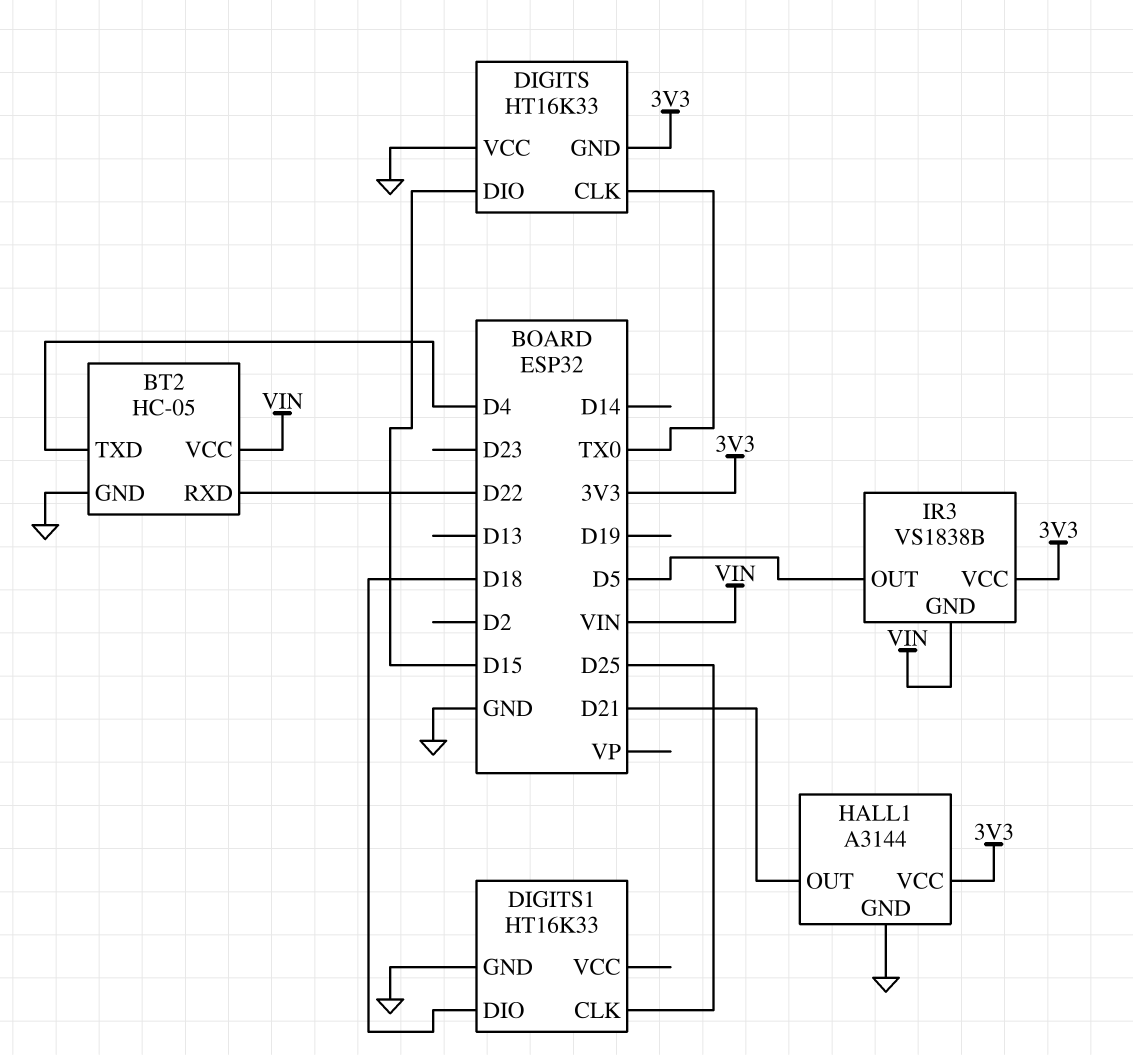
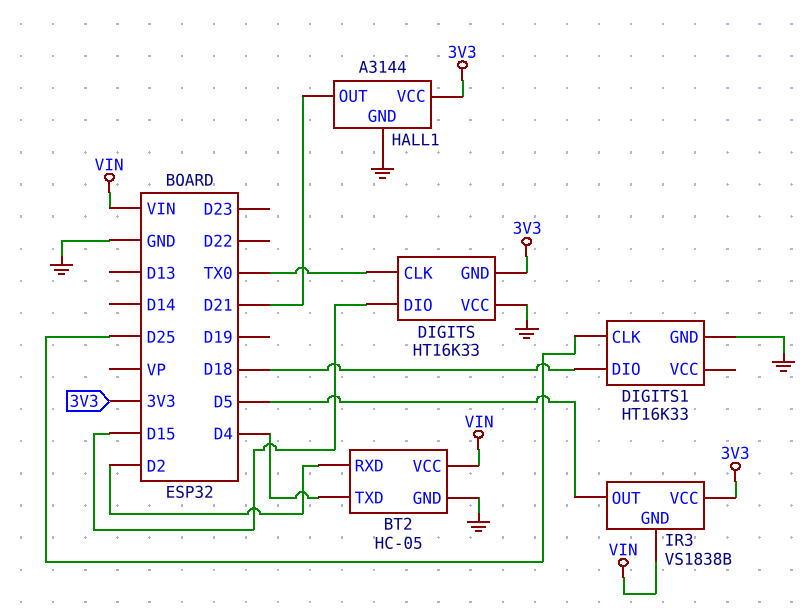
BT2 pin RXD: D22 -> D2

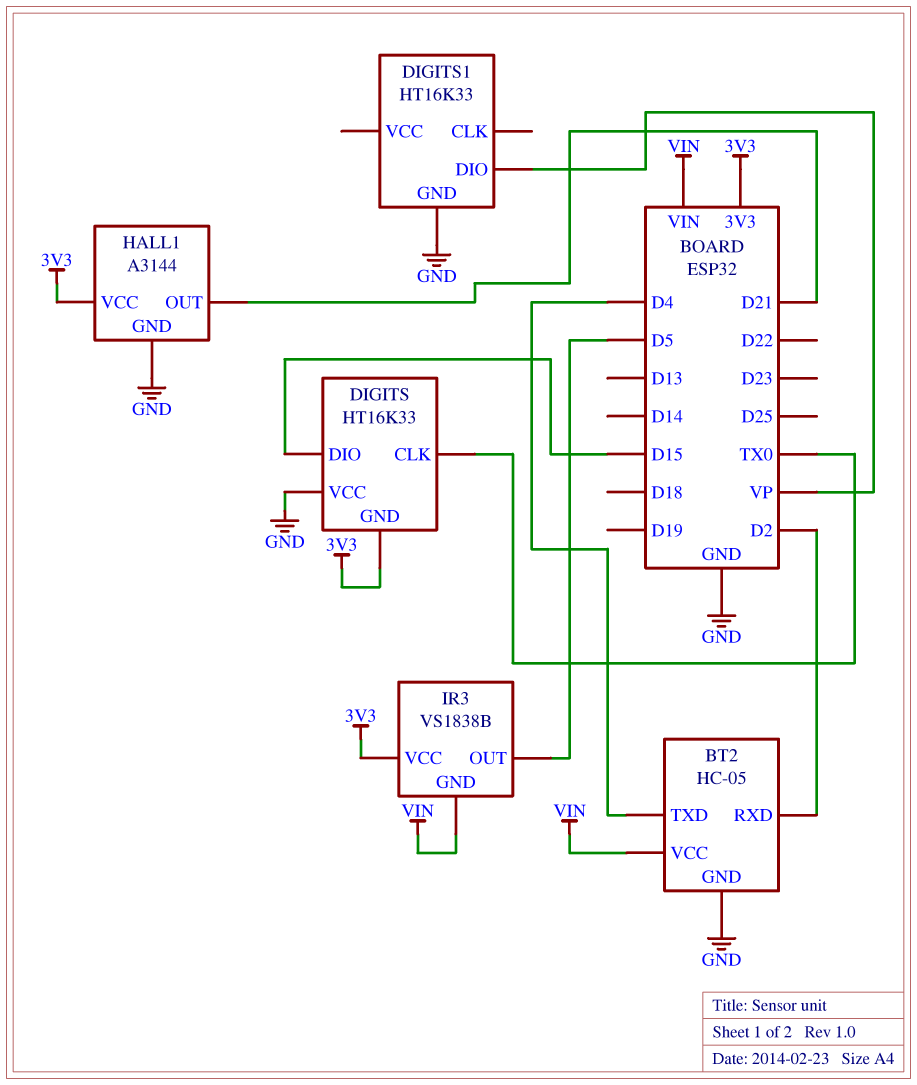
DIGITS1 pin CLK: D25 -> none
DIGITS1 pin DIO: D18 -> VP

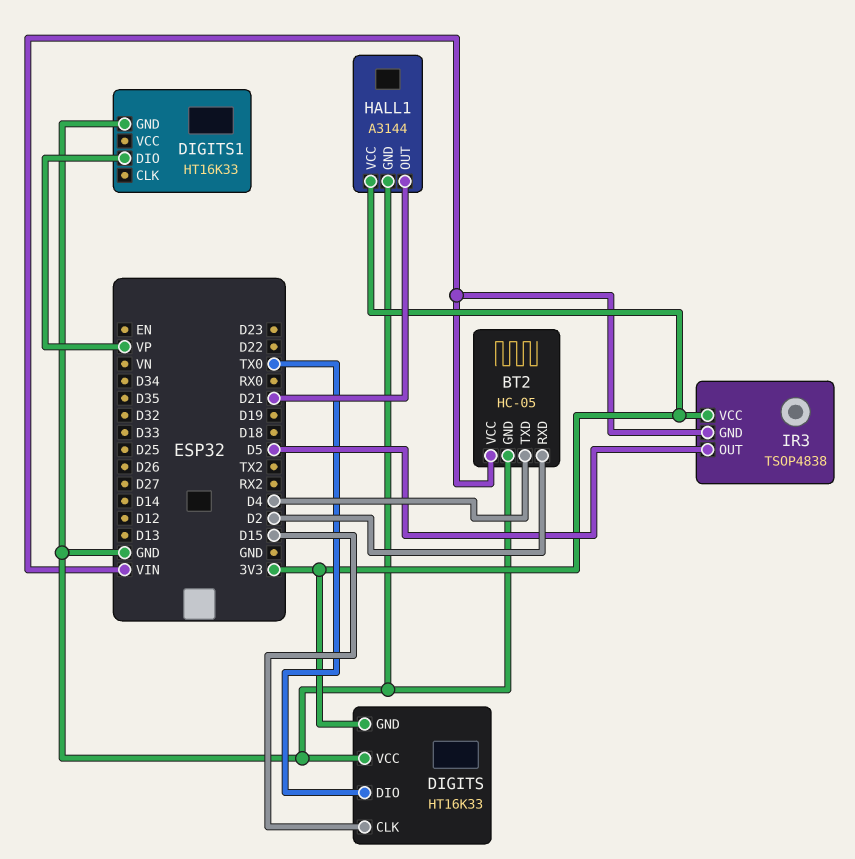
DIGITS pin CLK: TX0 -> D15
DIGITS pin DIO: D15 -> TX0
IR3: VS1838B -> TSOP4838

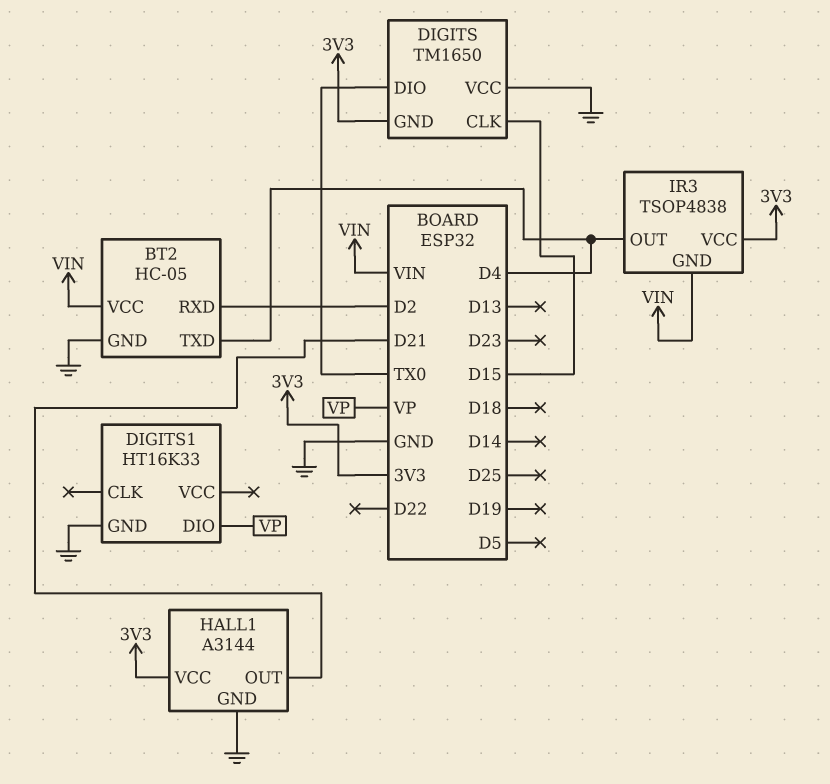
DIGITS: HT16K33 -> TM1650
IR3 pin OUT: D5 -> D4

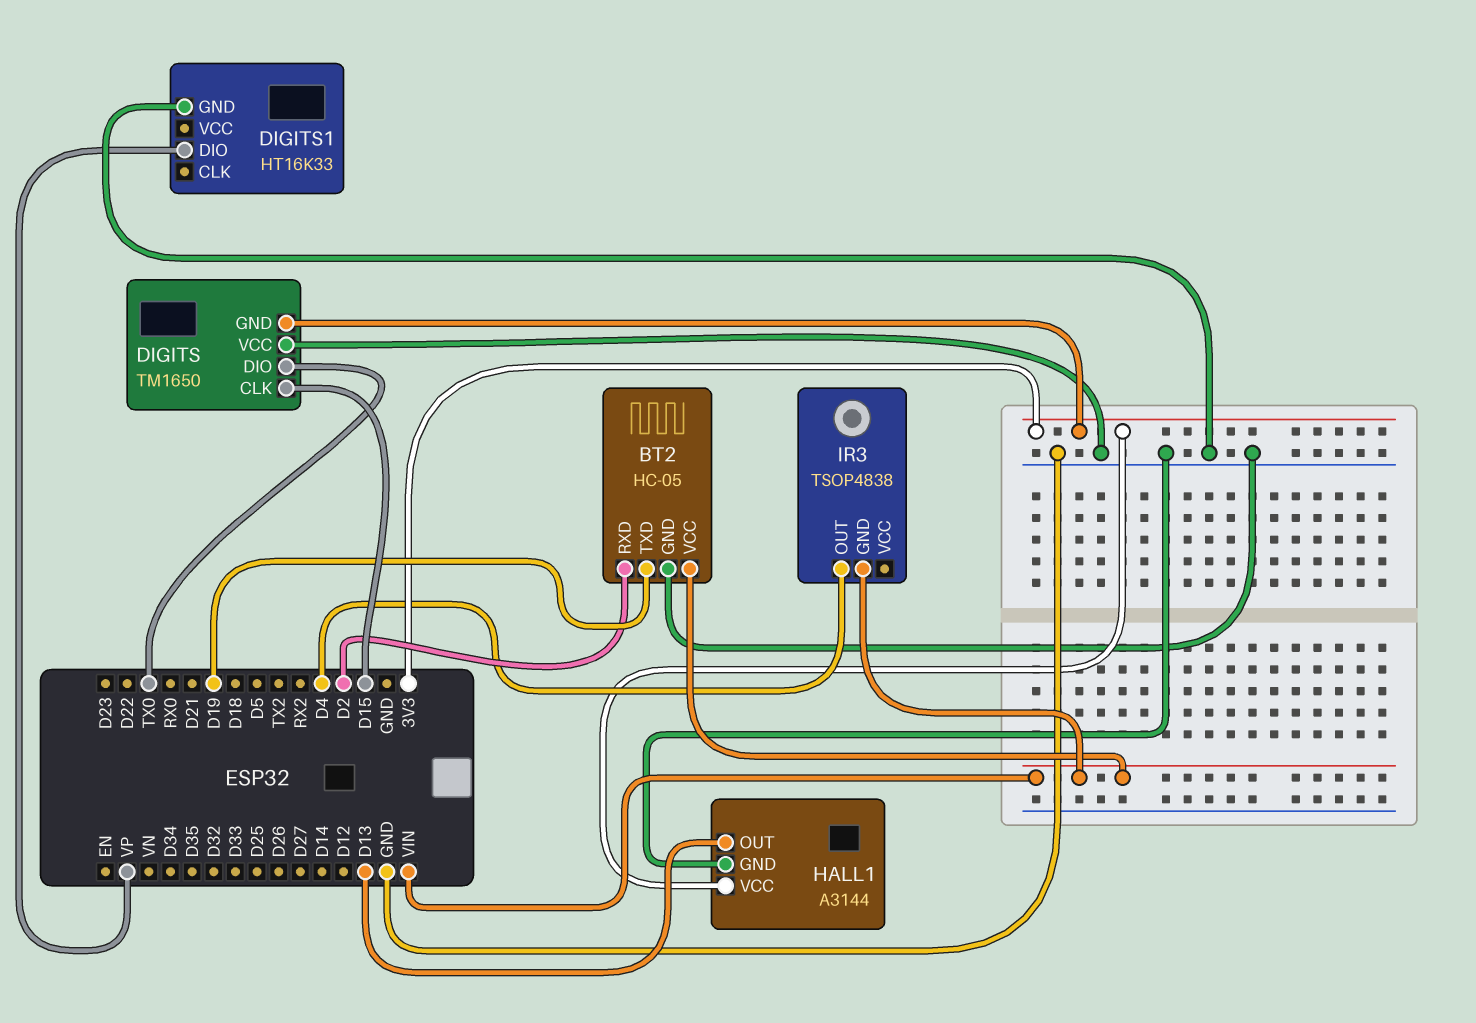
BT2 pin TXD: D4 -> D19
HALL1 pin OUT: D21 -> D13
IR3 pin VCC: 3V3 -> none

